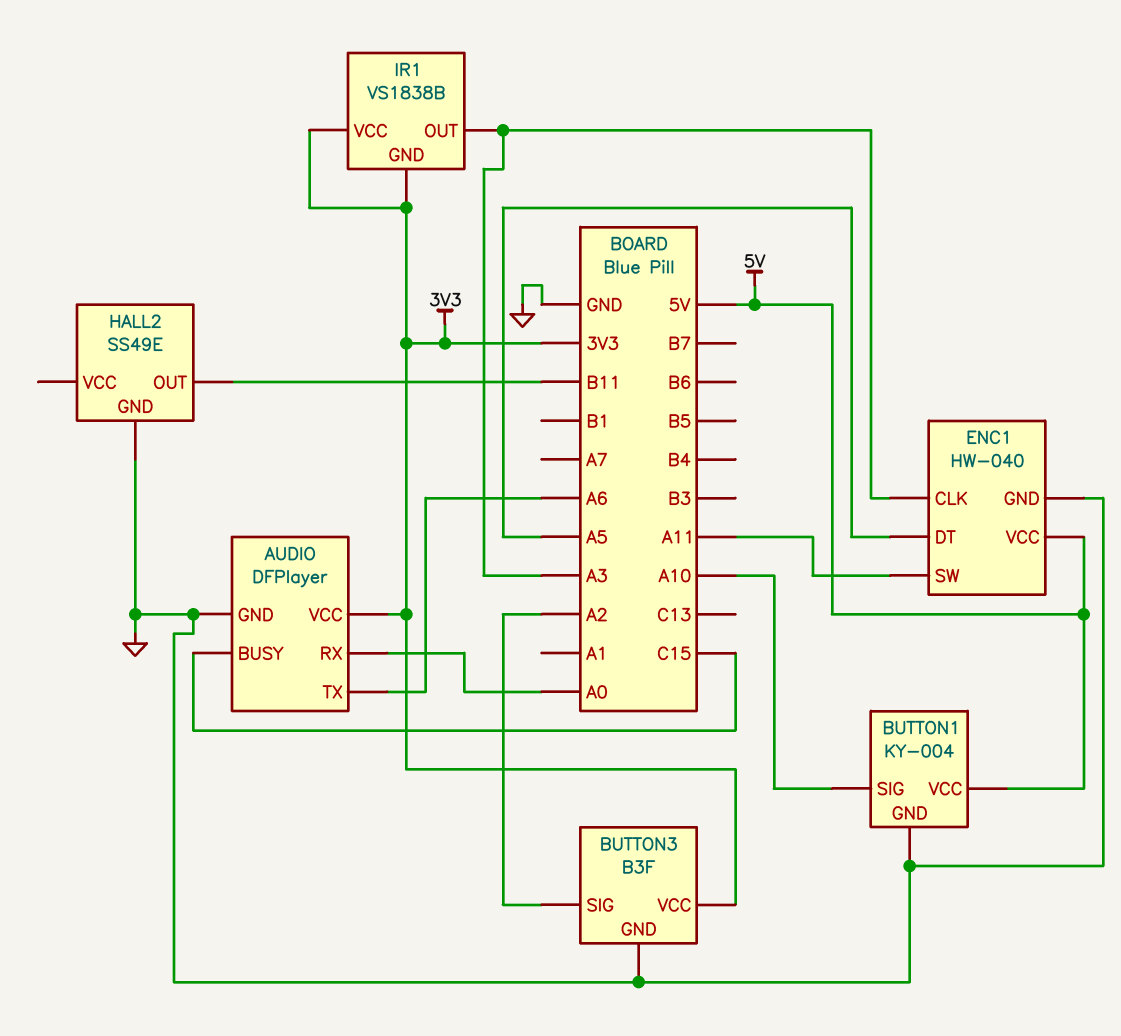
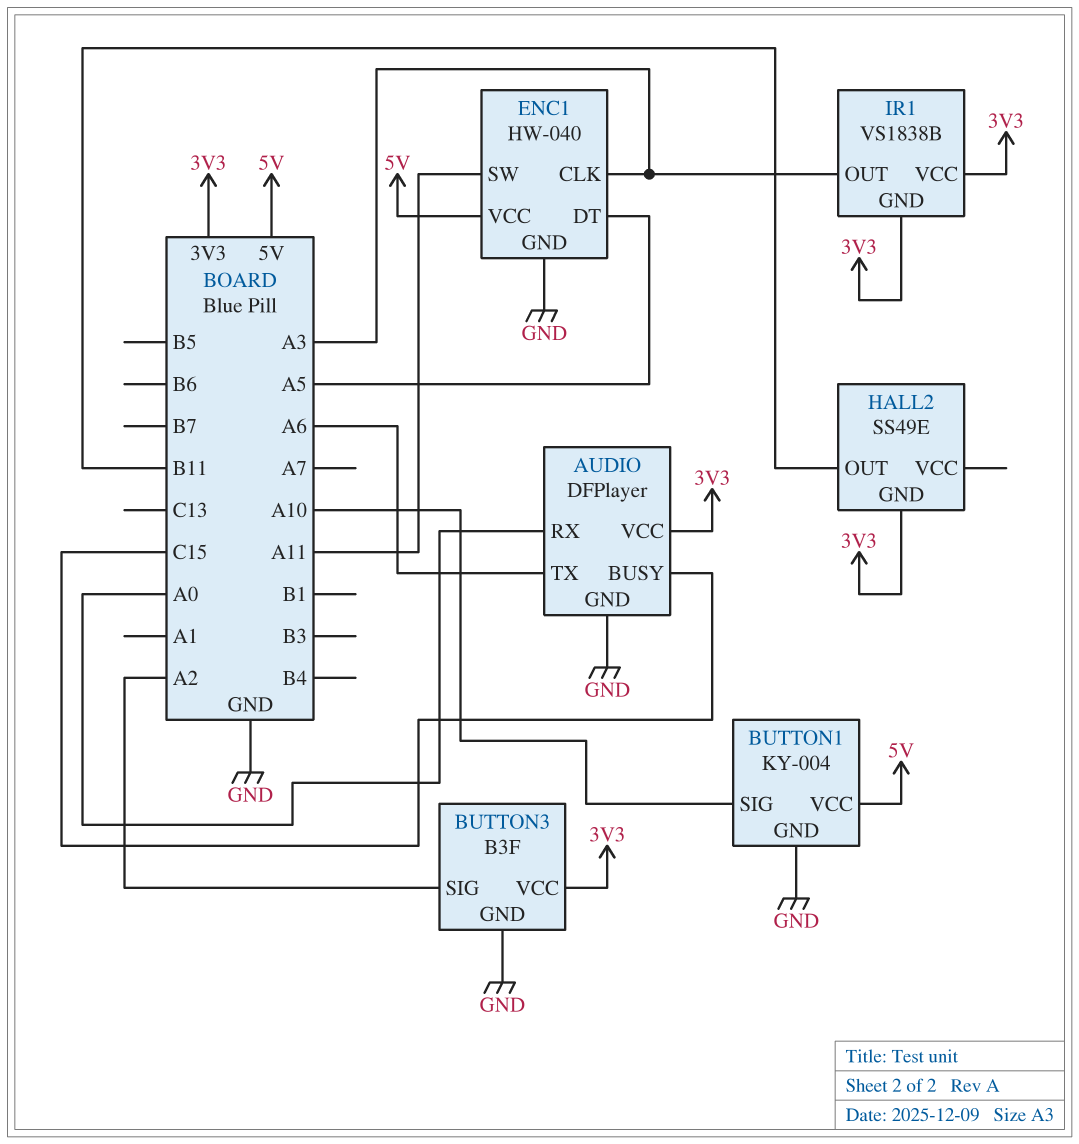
HALL2 pin GND: GND -> 3V3

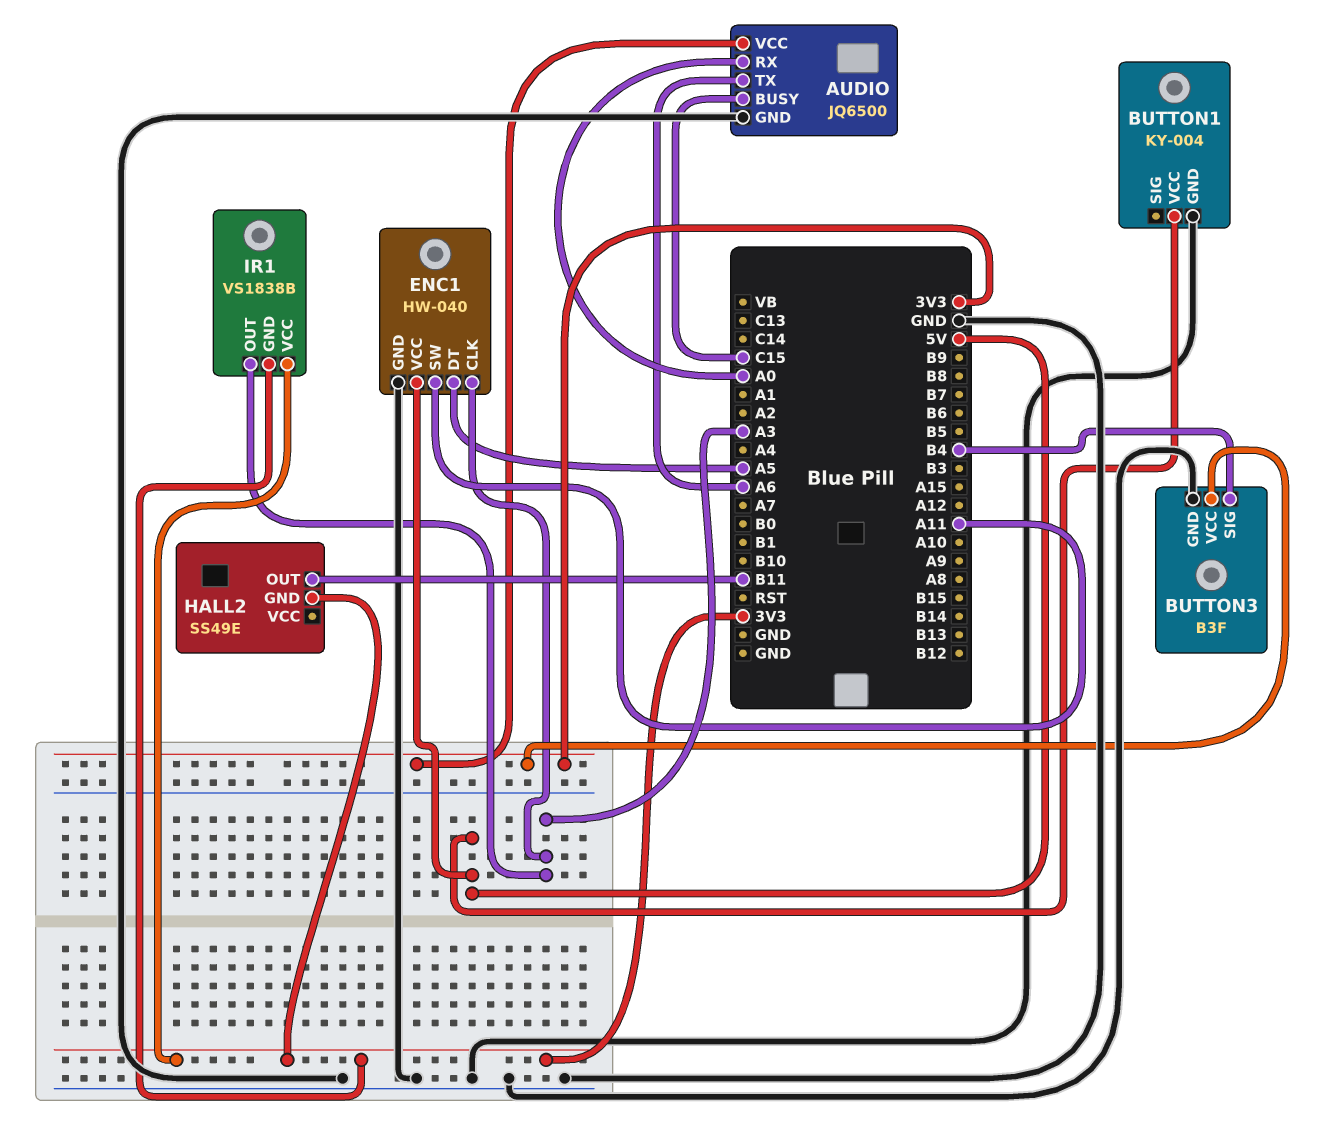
AUDIO: DFPlayer -> JQ6500
BUTTON1 pin SIG: A10 -> none
BUTTON3 pin SIG: A2 -> B4

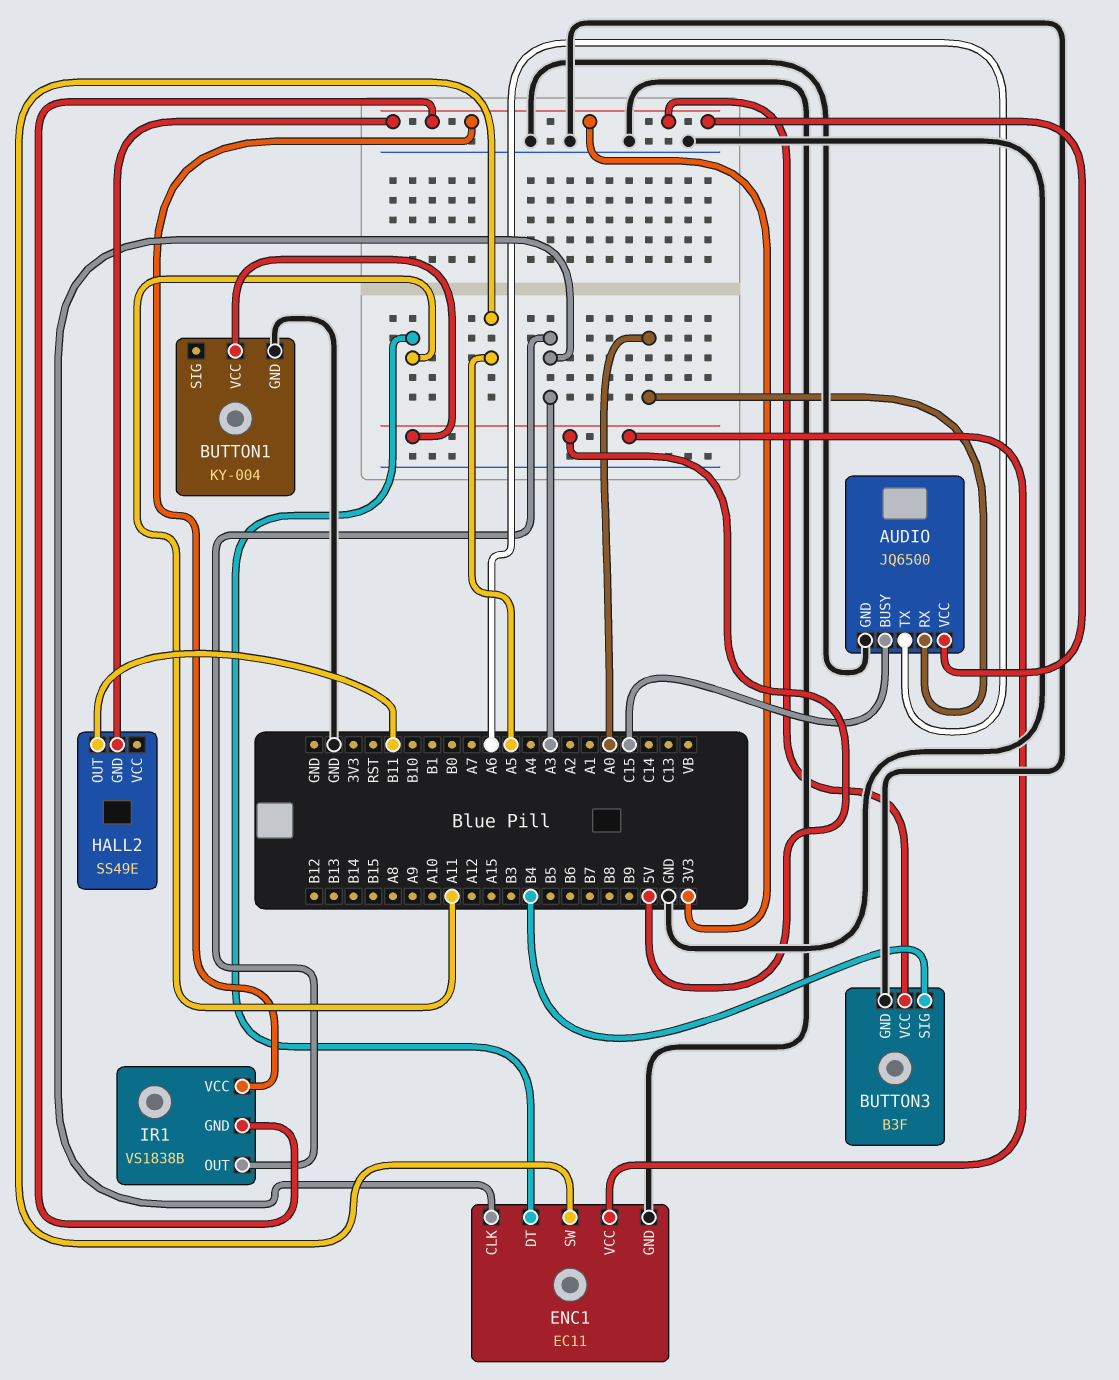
ENC1: HW-040 -> EC11
ENC1 pin DT: A5 -> A11
ENC1 pin SW: A11 -> A5

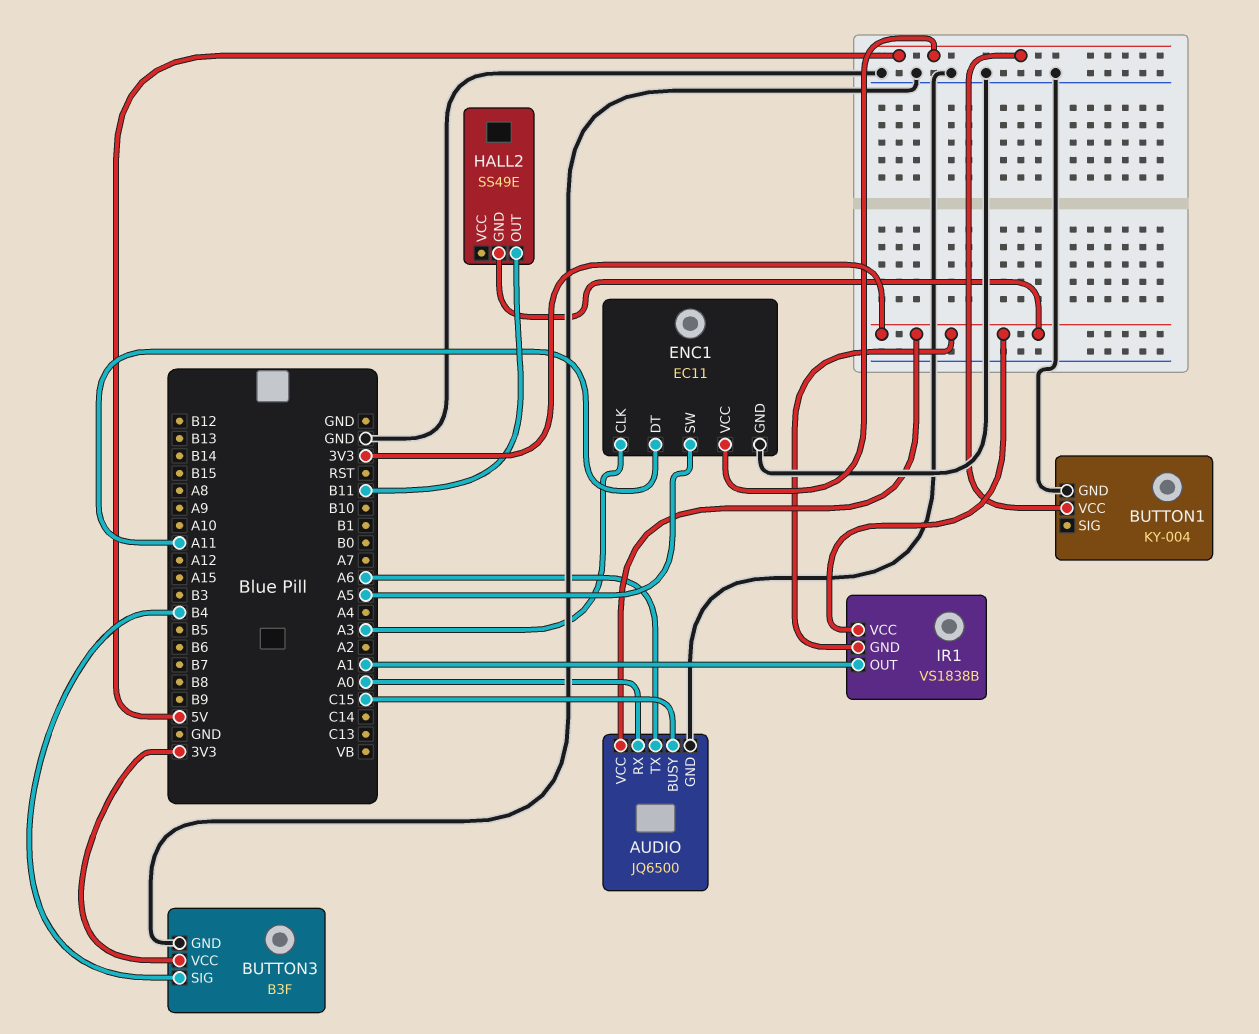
IR1 pin OUT: A3 -> A1

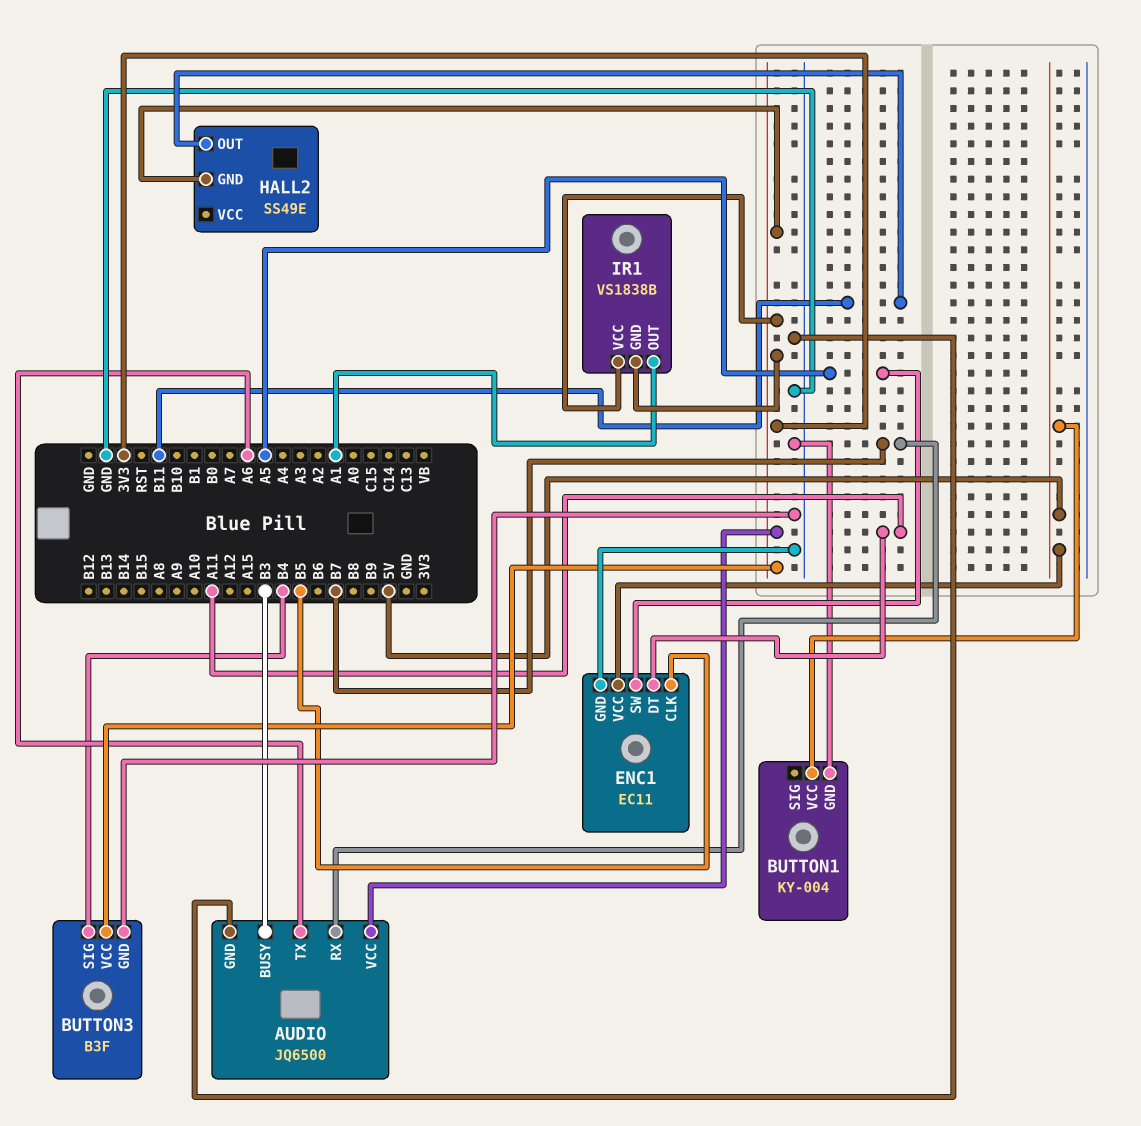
AUDIO pin BUSY: C15 -> B3
AUDIO pin RX: A0 -> B7
ENC1 pin CLK: A3 -> B5

